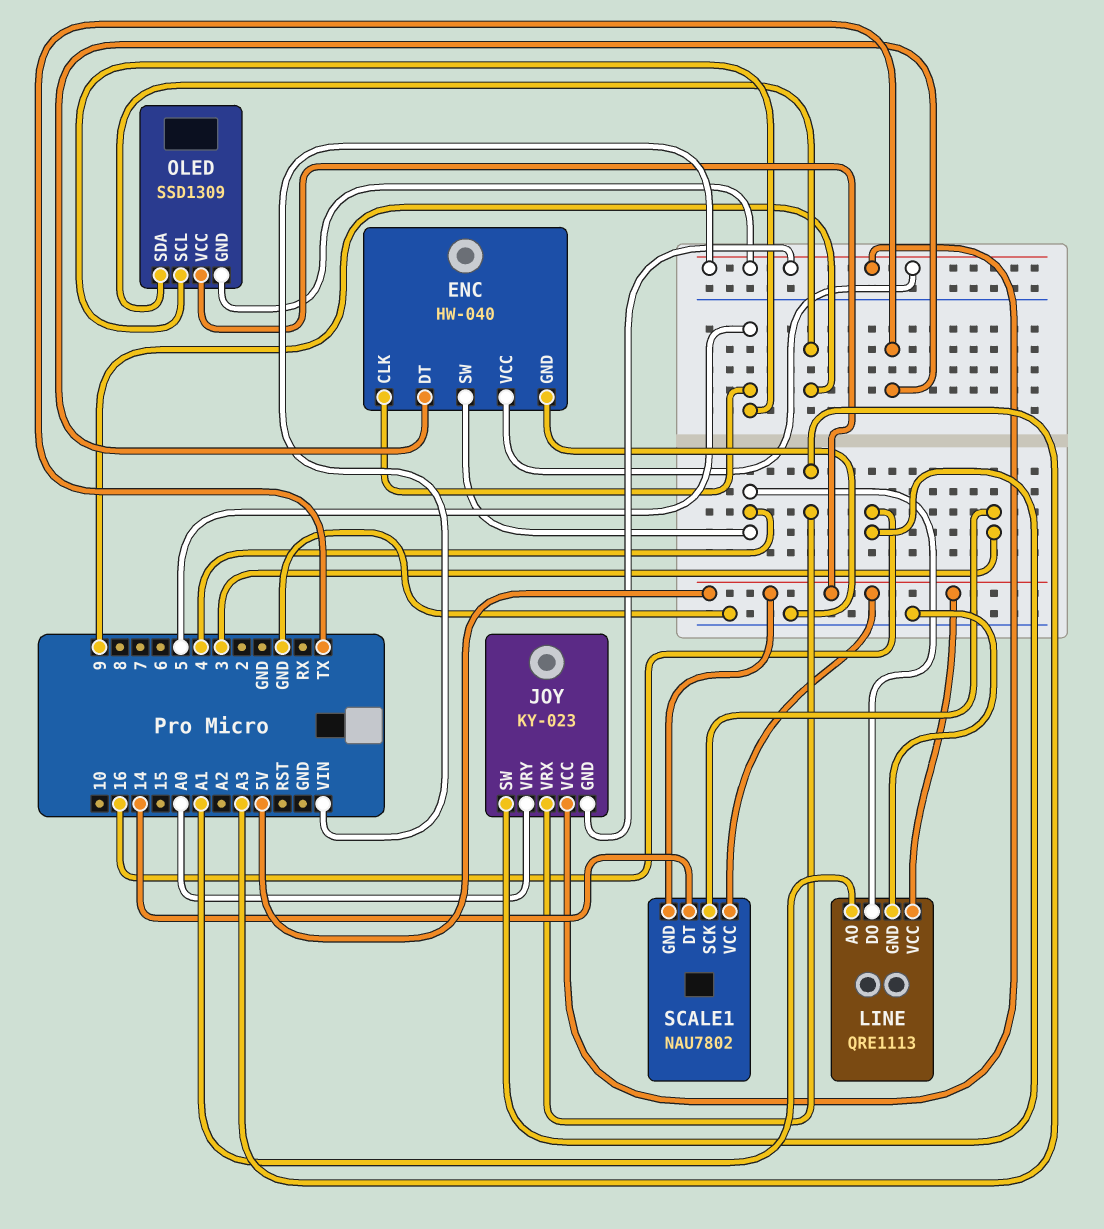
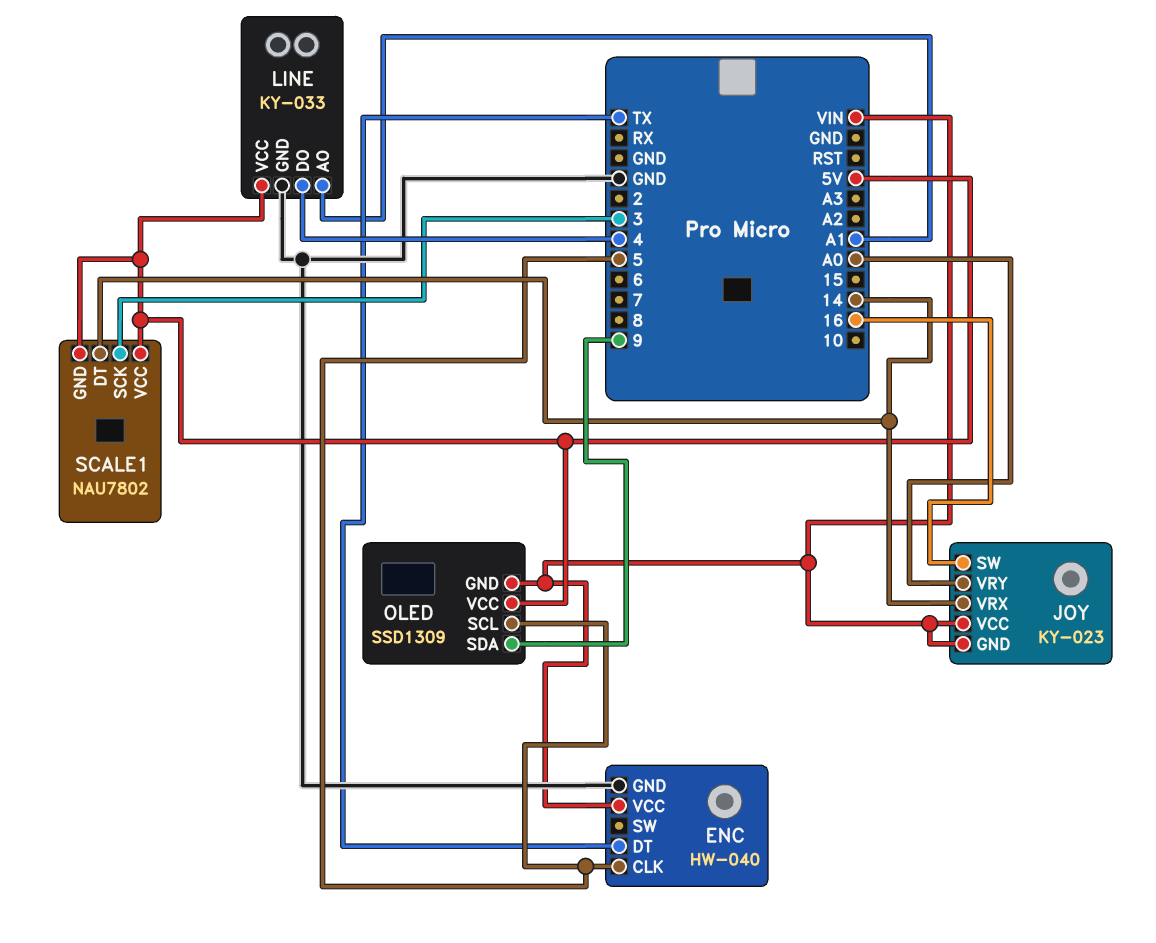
ENC pin SW: 4 -> none
JOY pin VRX: A3 -> 14
LINE: QRE1113 -> KY-033

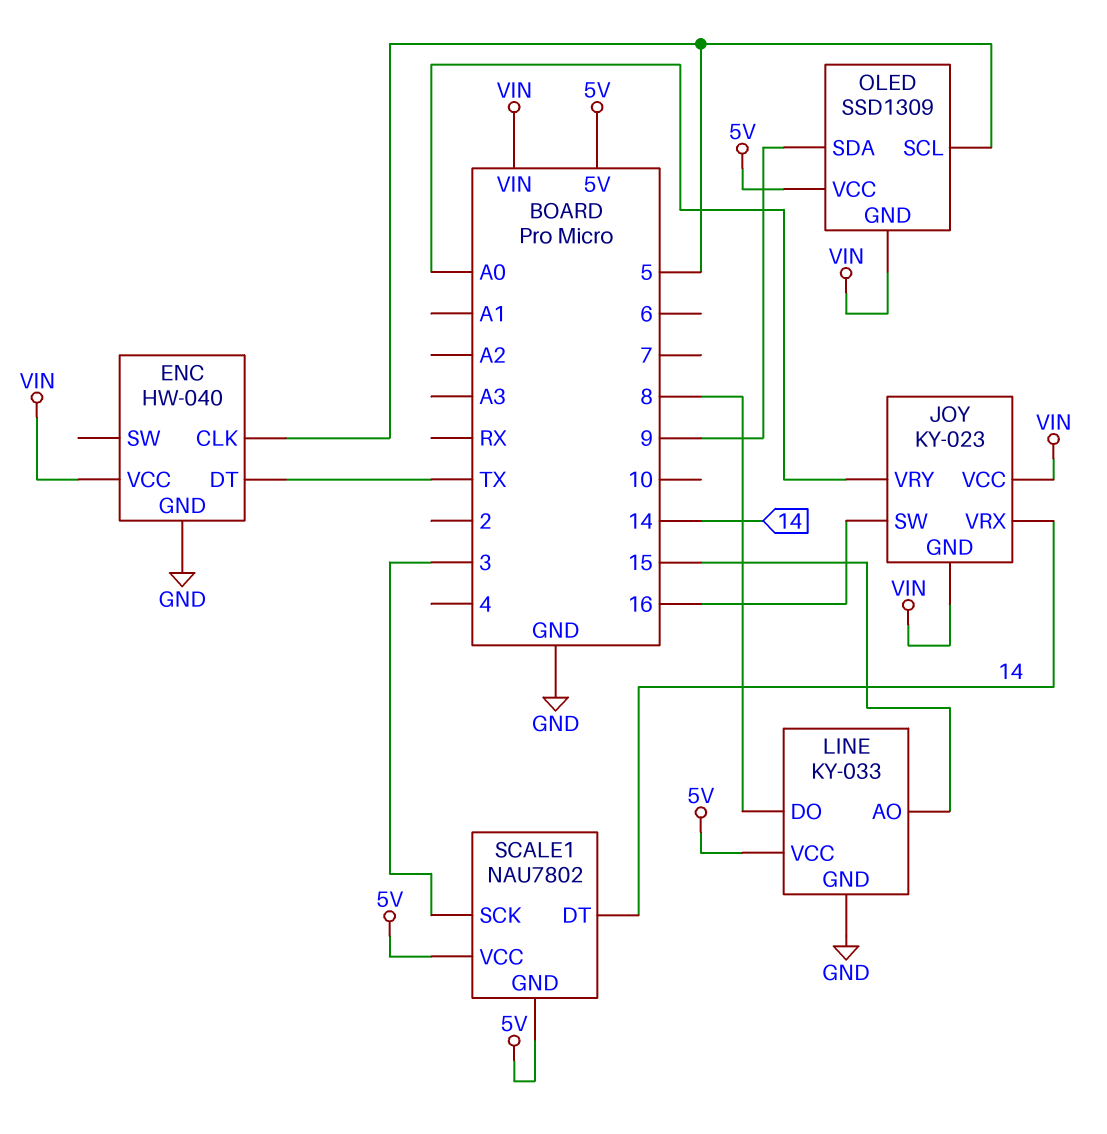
LINE pin AO: A1 -> 15
LINE pin DO: 4 -> 8

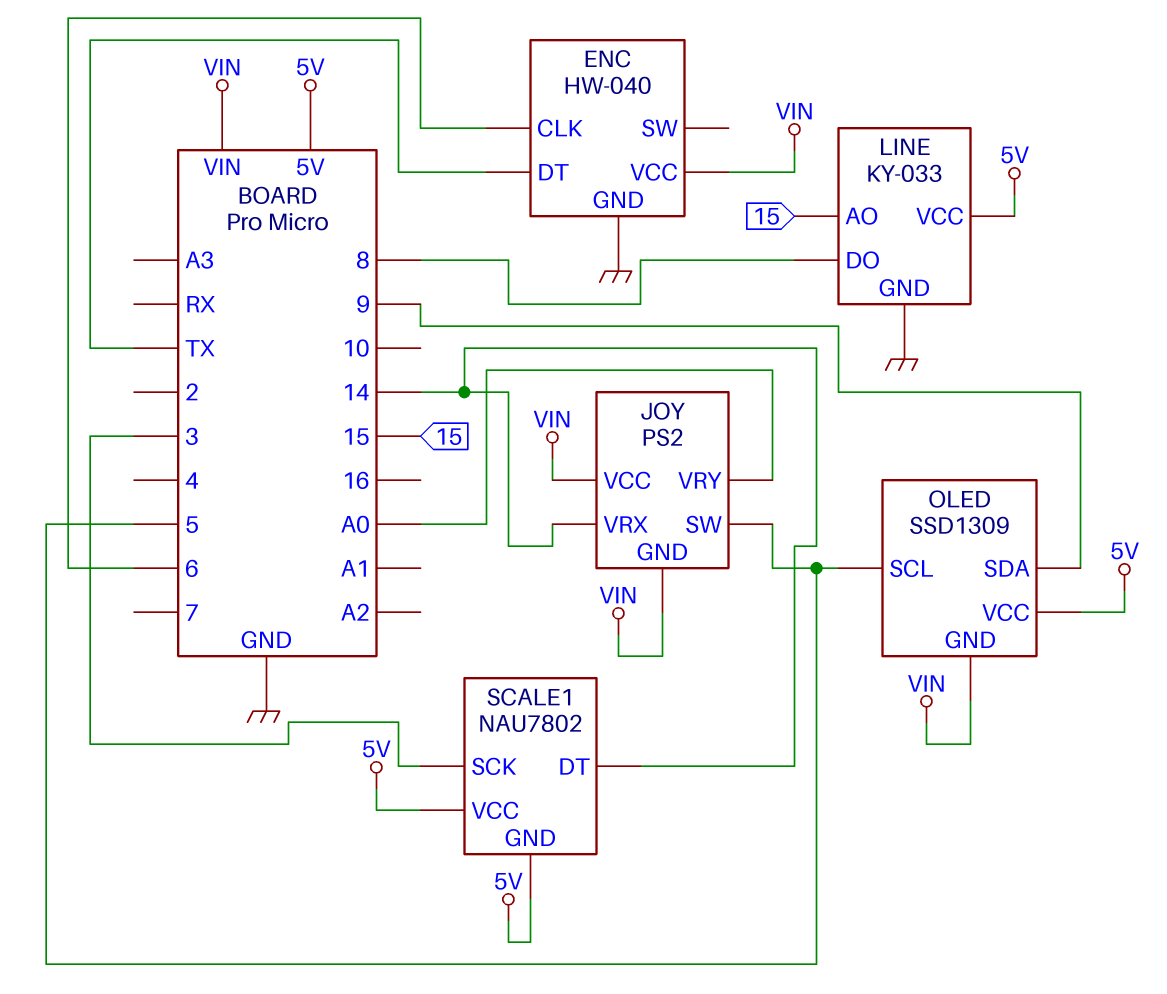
ENC pin CLK: 5 -> 6
JOY: KY-023 -> PS2
JOY pin SW: 16 -> 5

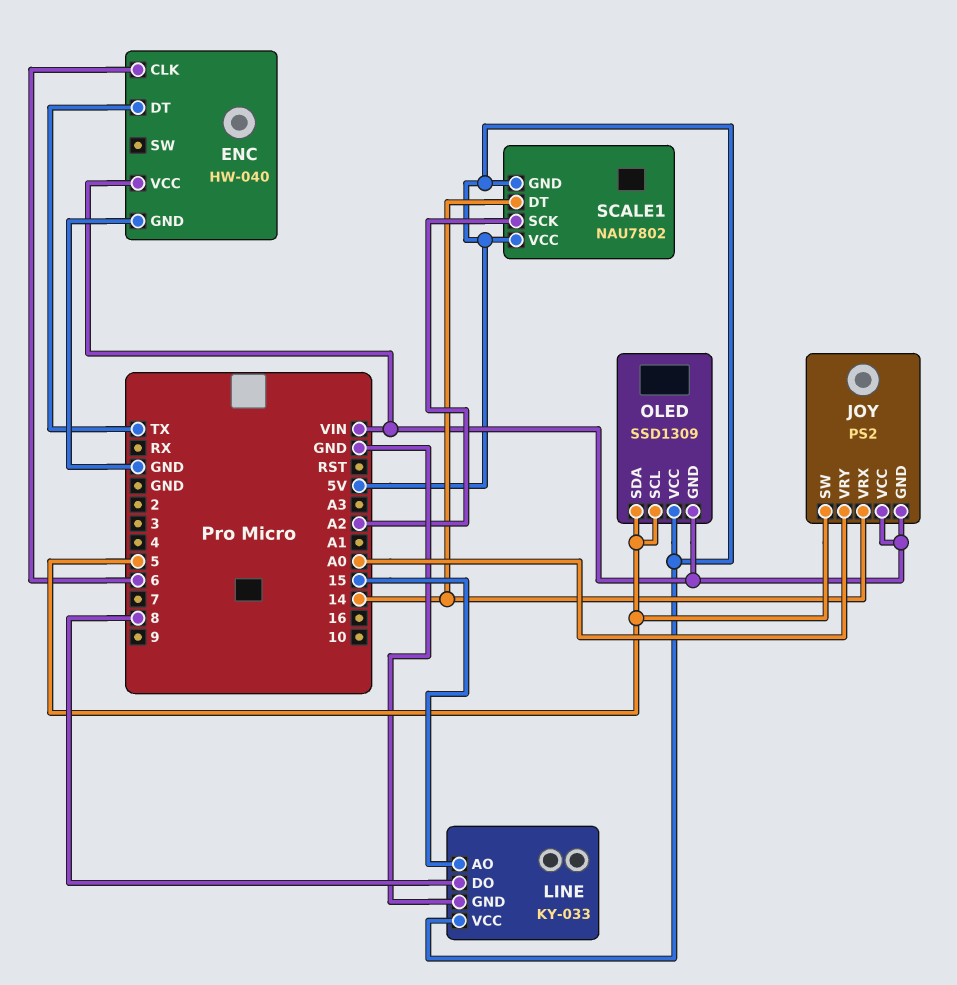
OLED pin SDA: 9 -> 5
SCALE1 pin SCK: 3 -> A2

